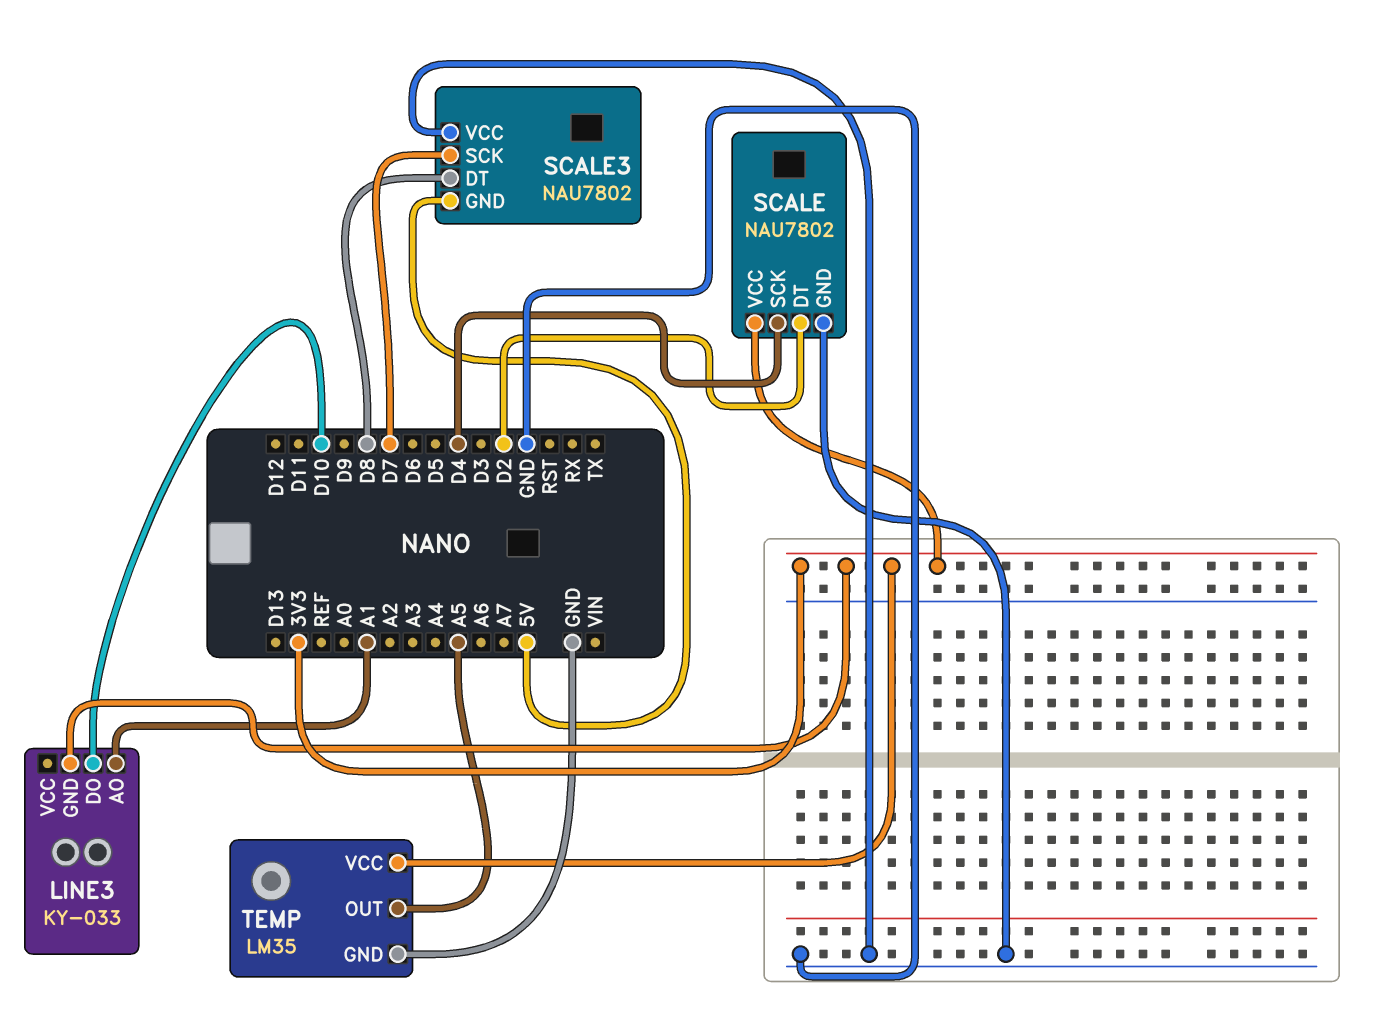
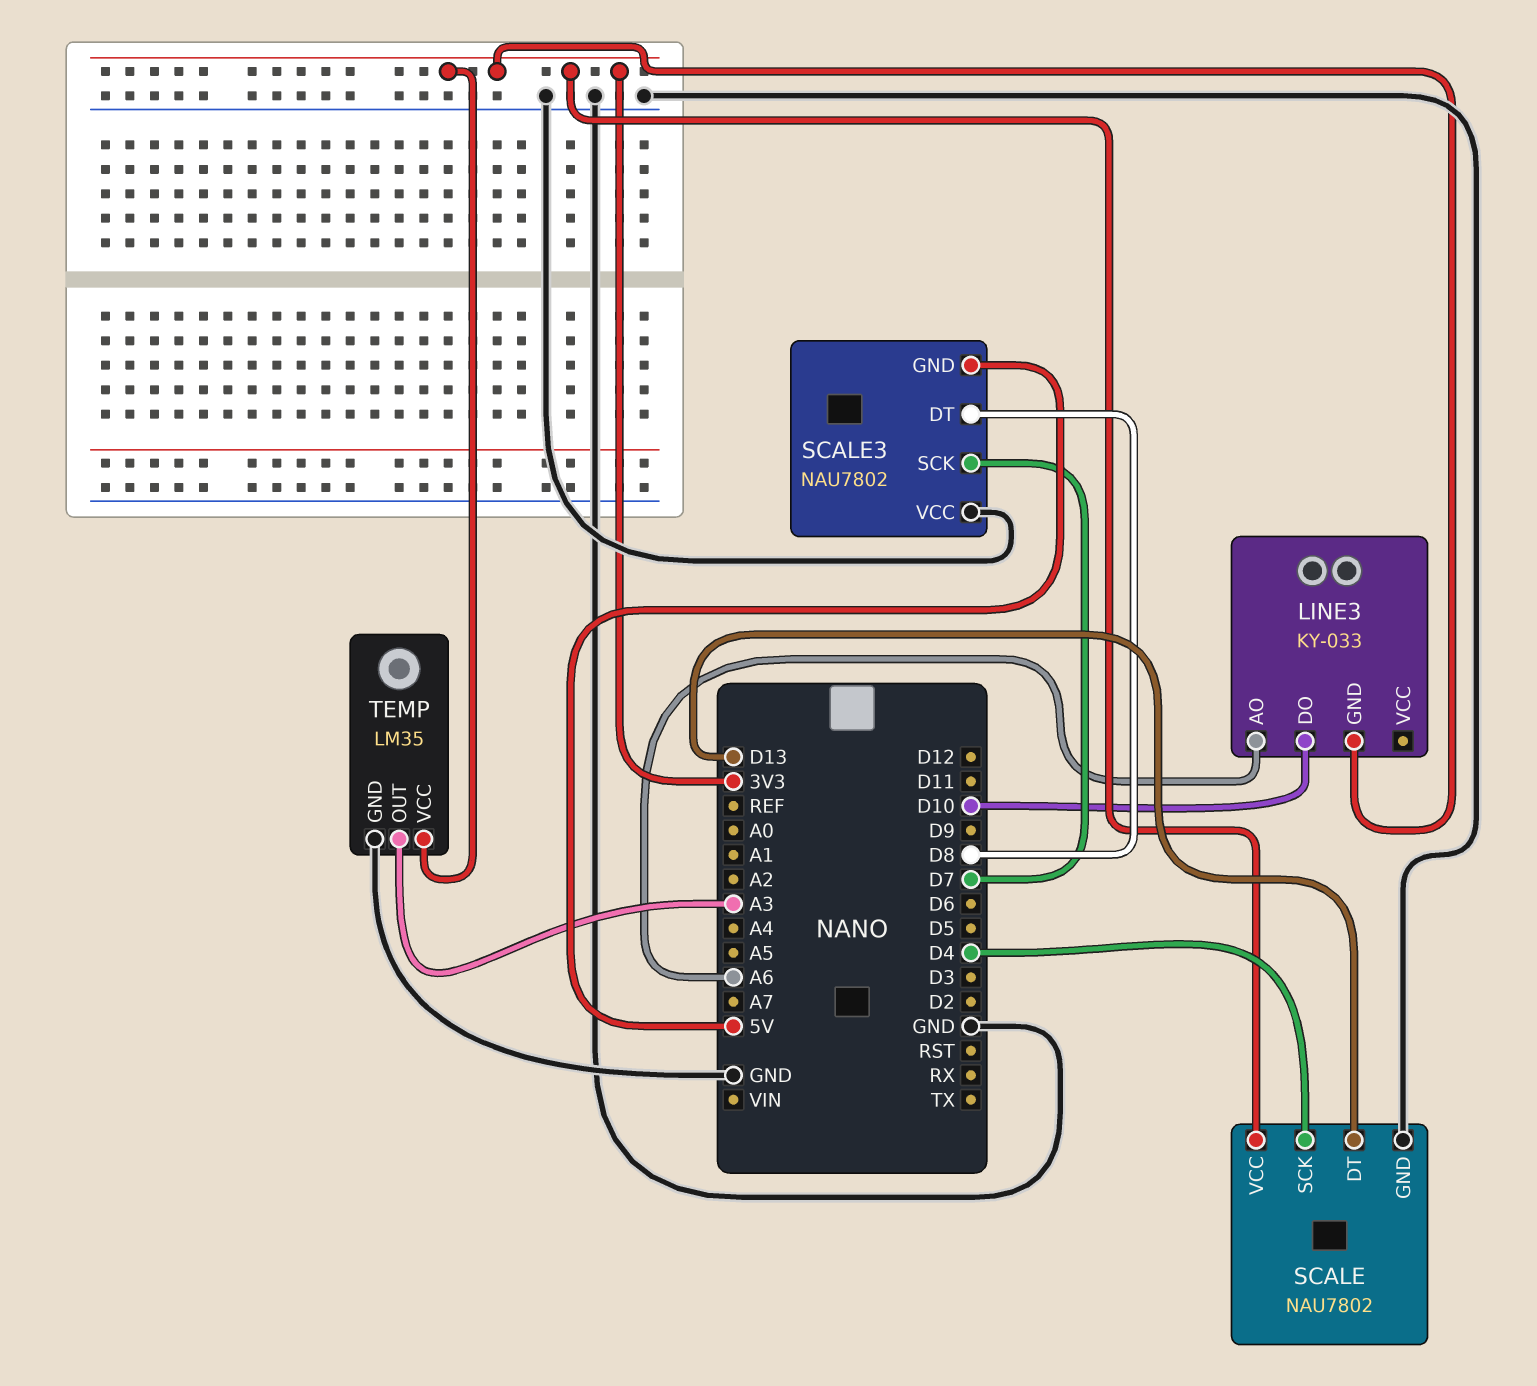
LINE3 pin AO: A1 -> A6
SCALE pin DT: D2 -> D13
TEMP pin OUT: A5 -> A3

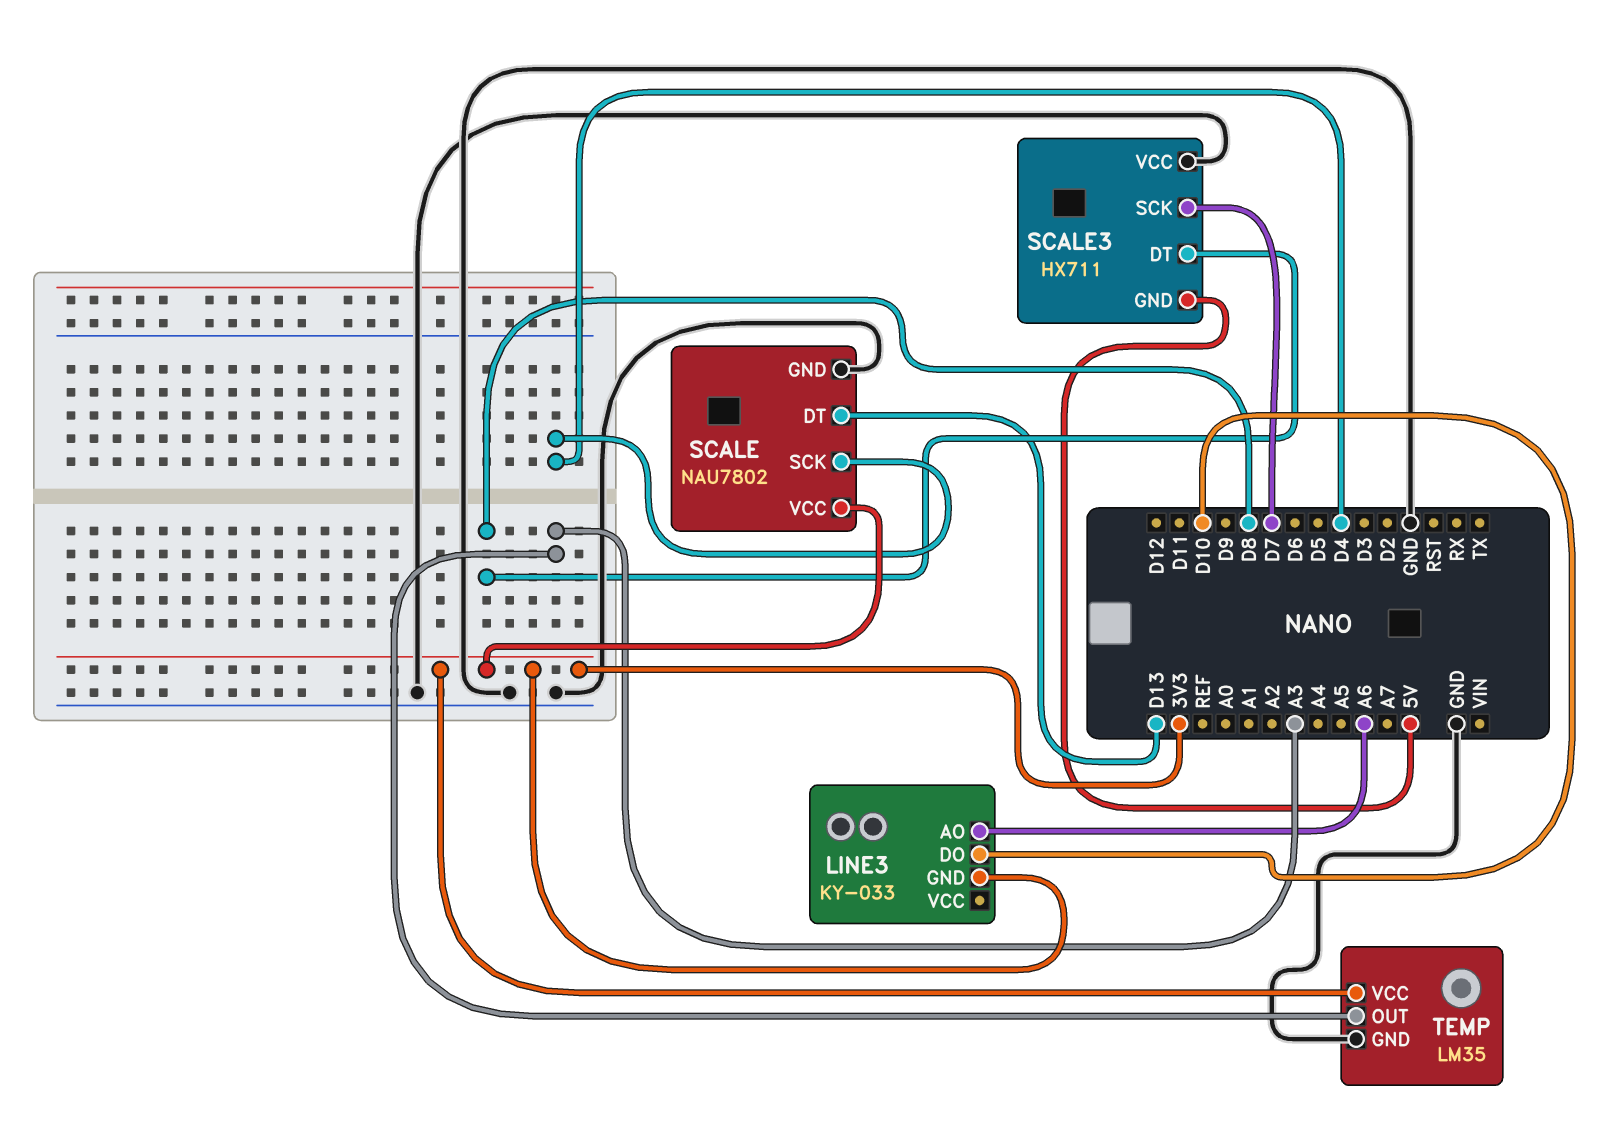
SCALE3: NAU7802 -> HX711

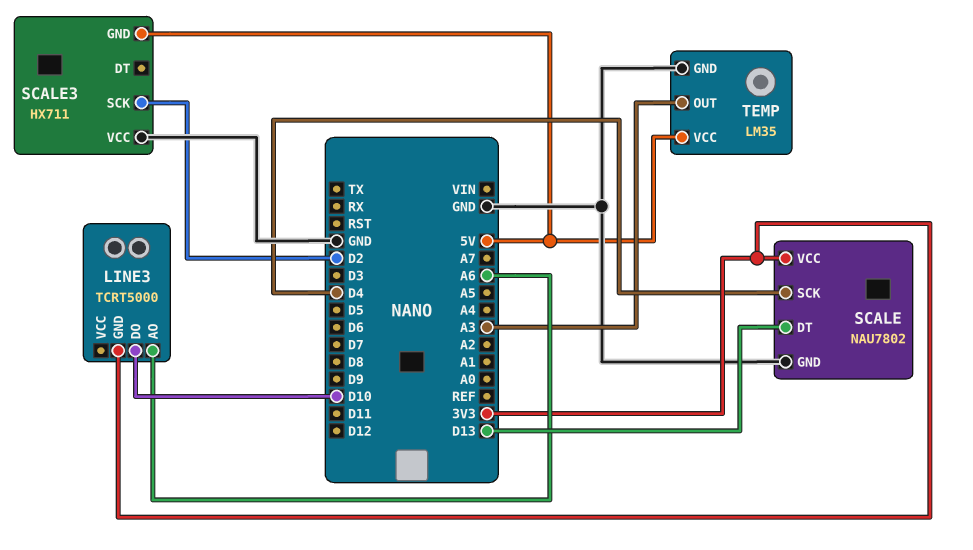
LINE3: KY-033 -> TCRT5000
SCALE3 pin DT: D8 -> none
SCALE3 pin SCK: D7 -> D2
TEMP pin VCC: 3V3 -> 5V

